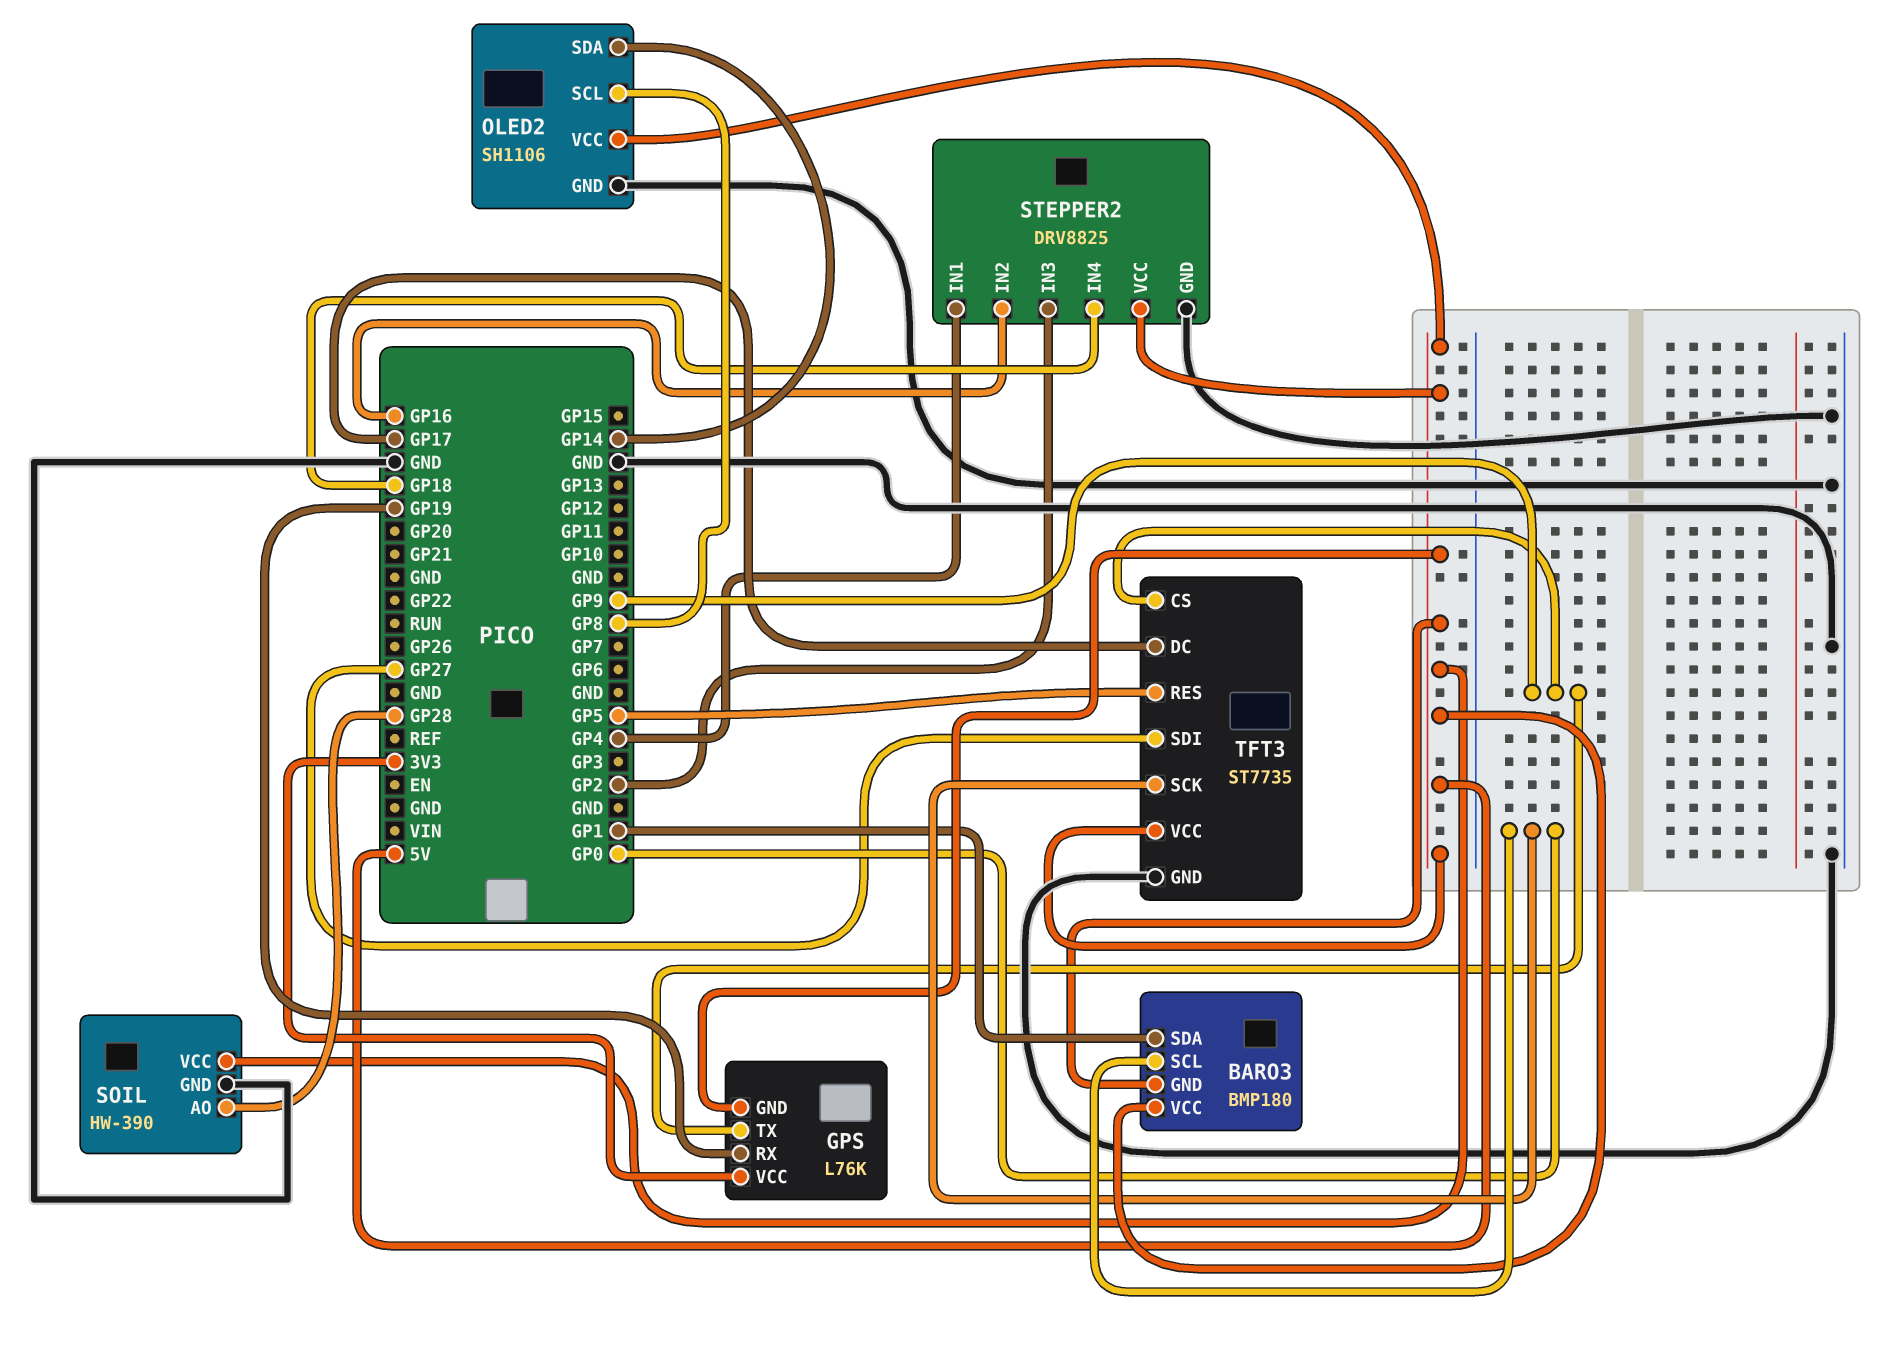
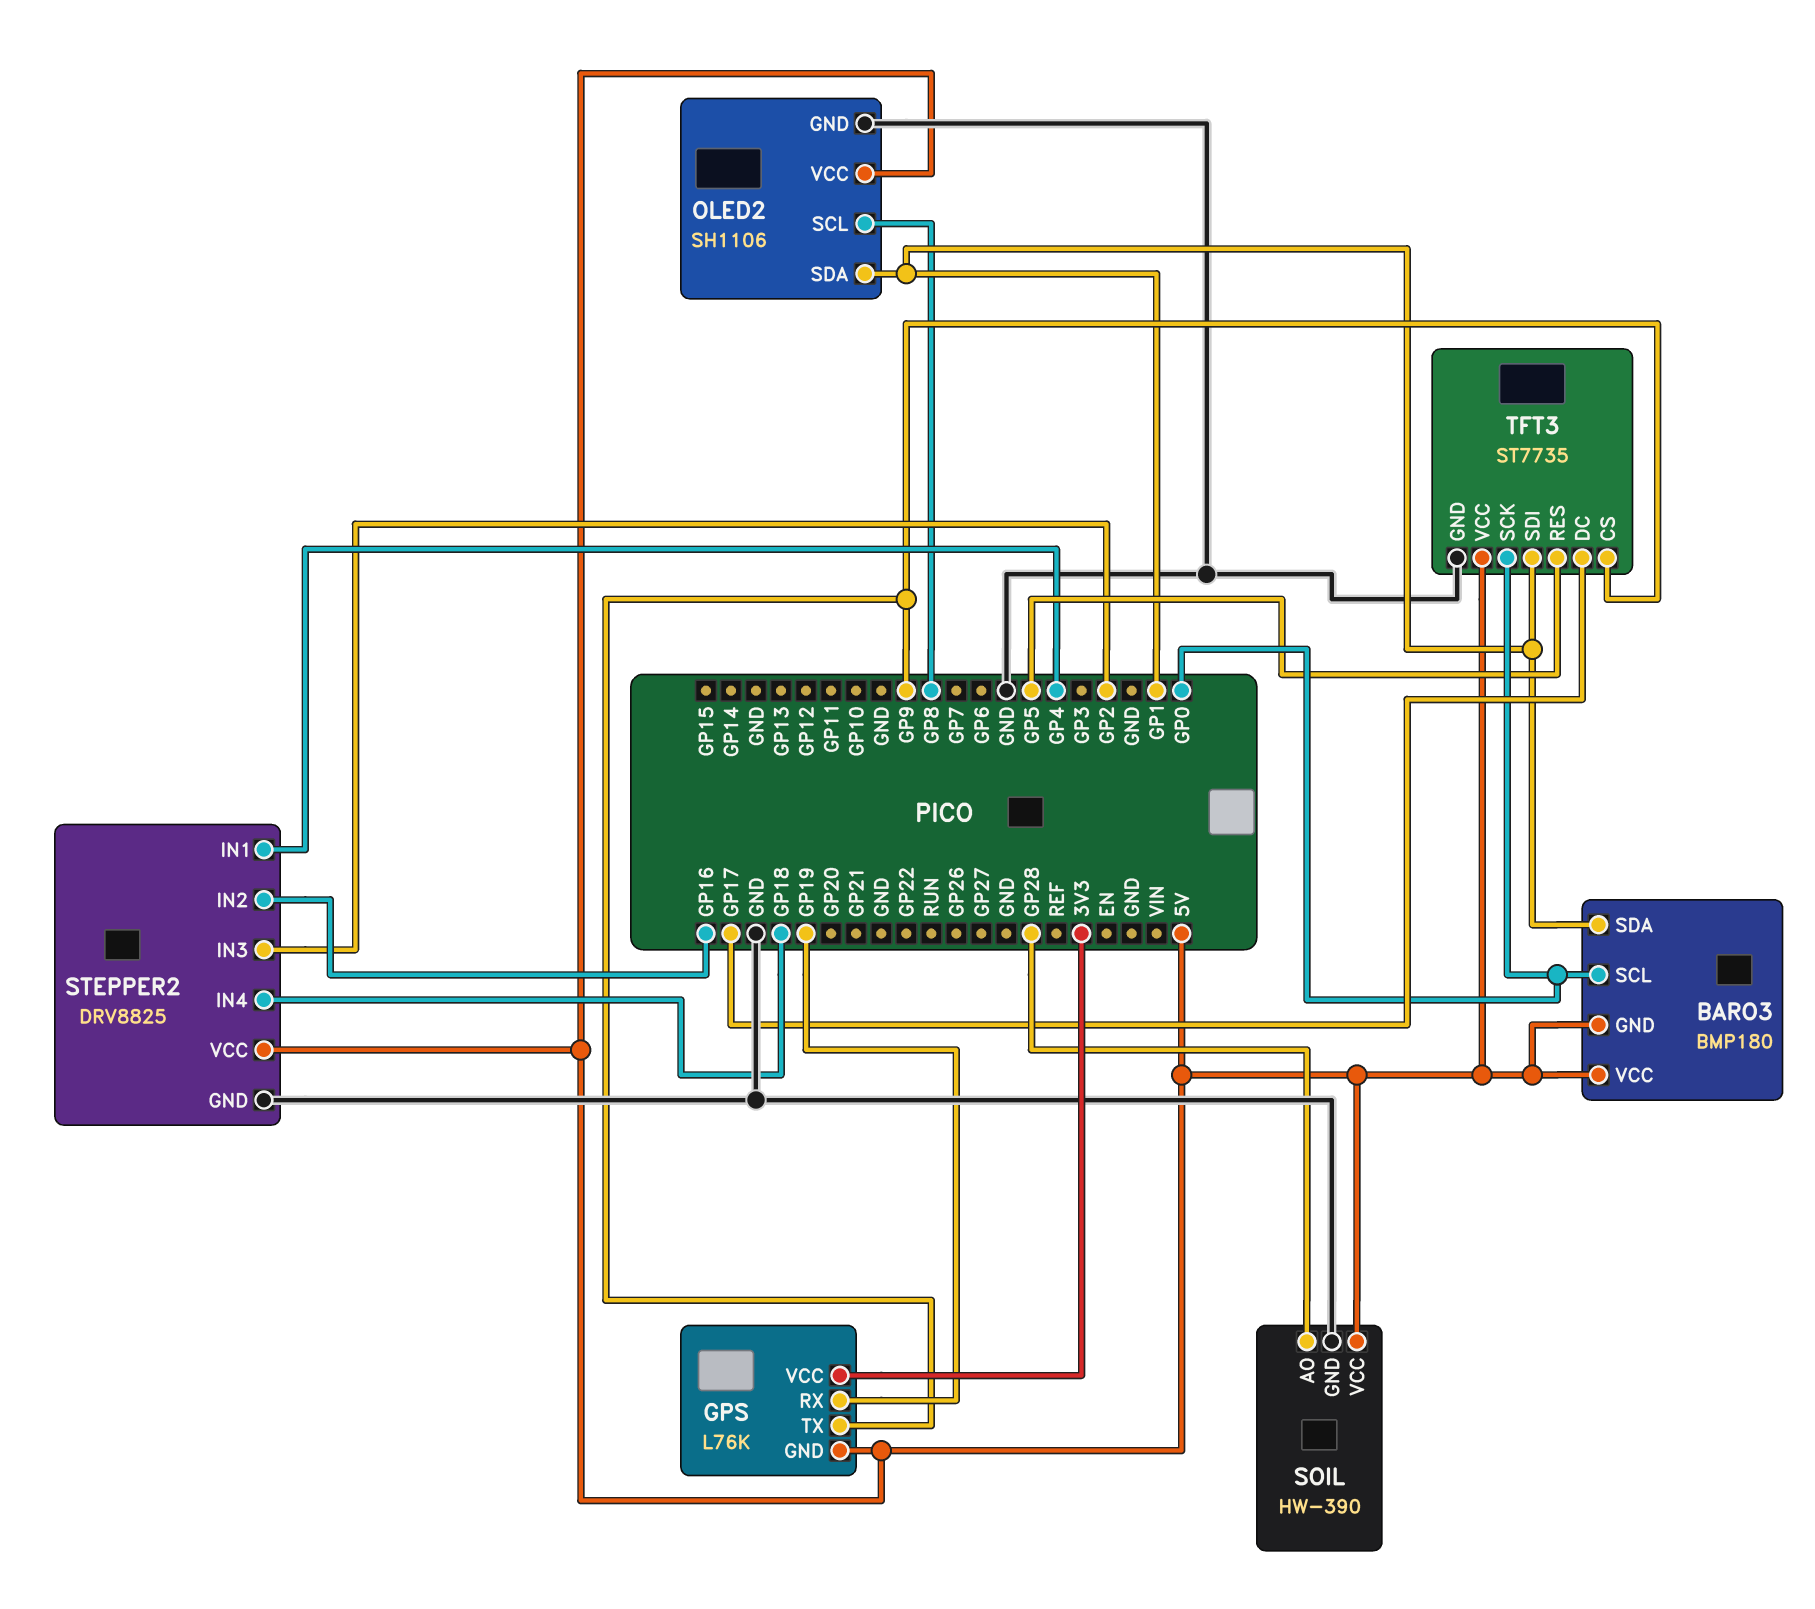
OLED2 pin SDA: GP14 -> GP1
TFT3 pin SDI: GP27 -> GP1

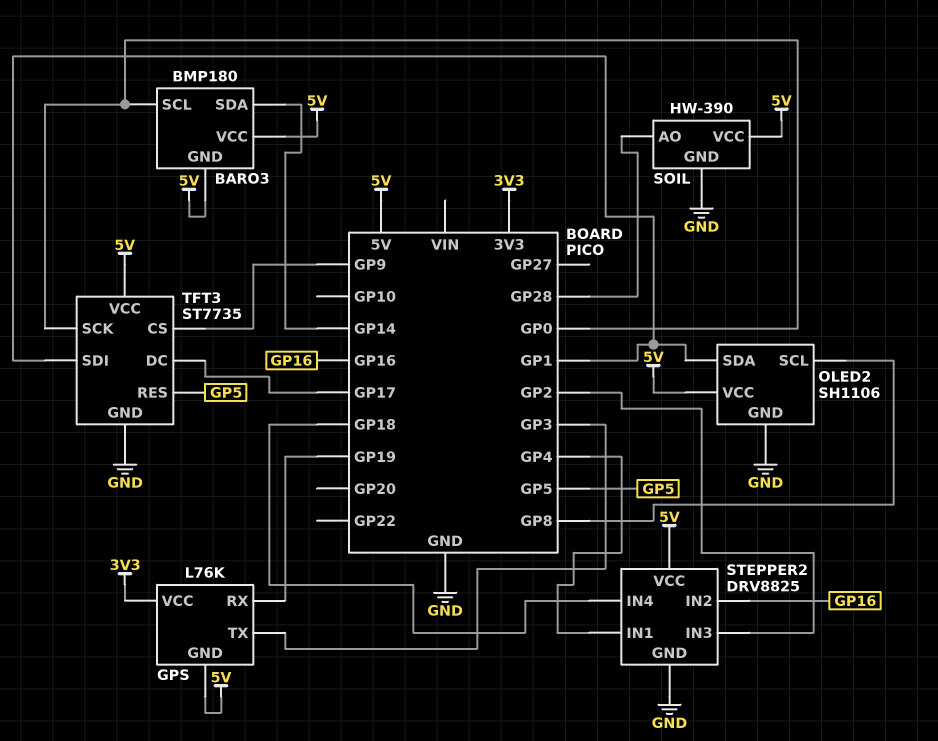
BARO3 pin SDA: GP1 -> GP14
GPS pin TX: GP9 -> GP3

